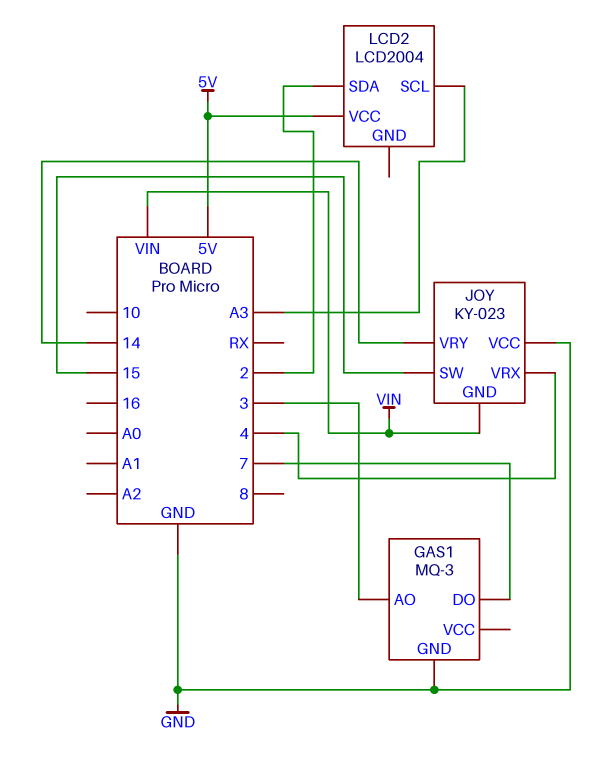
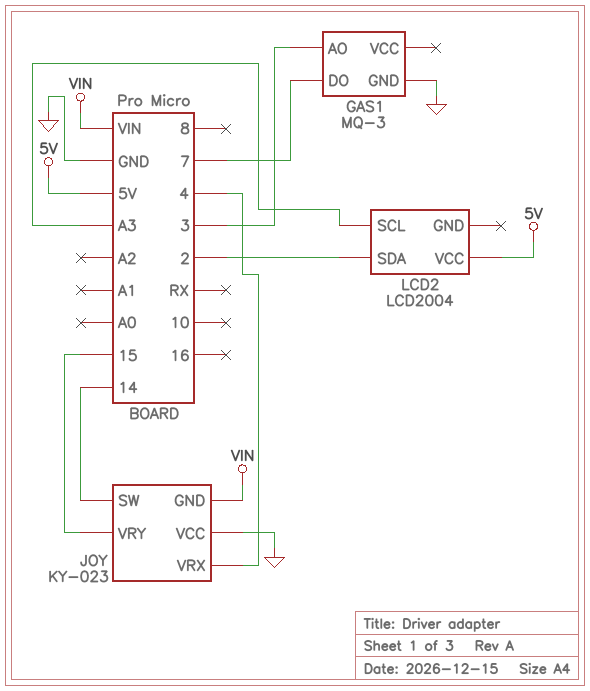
JOY pin SW: 15 -> 14
JOY pin VRY: 14 -> 15

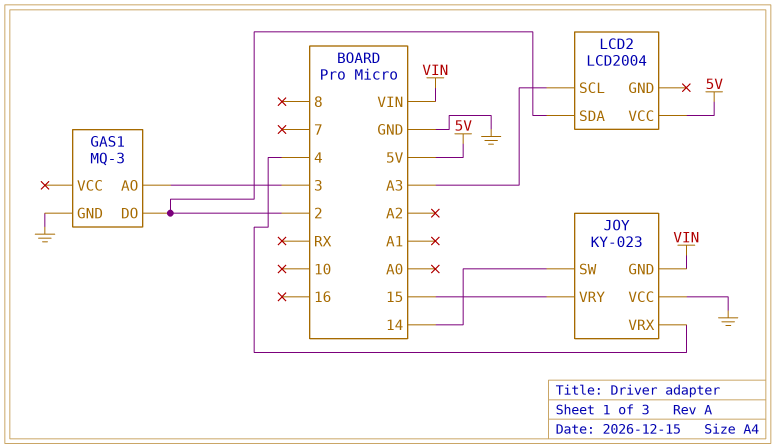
GAS1 pin DO: 7 -> 2

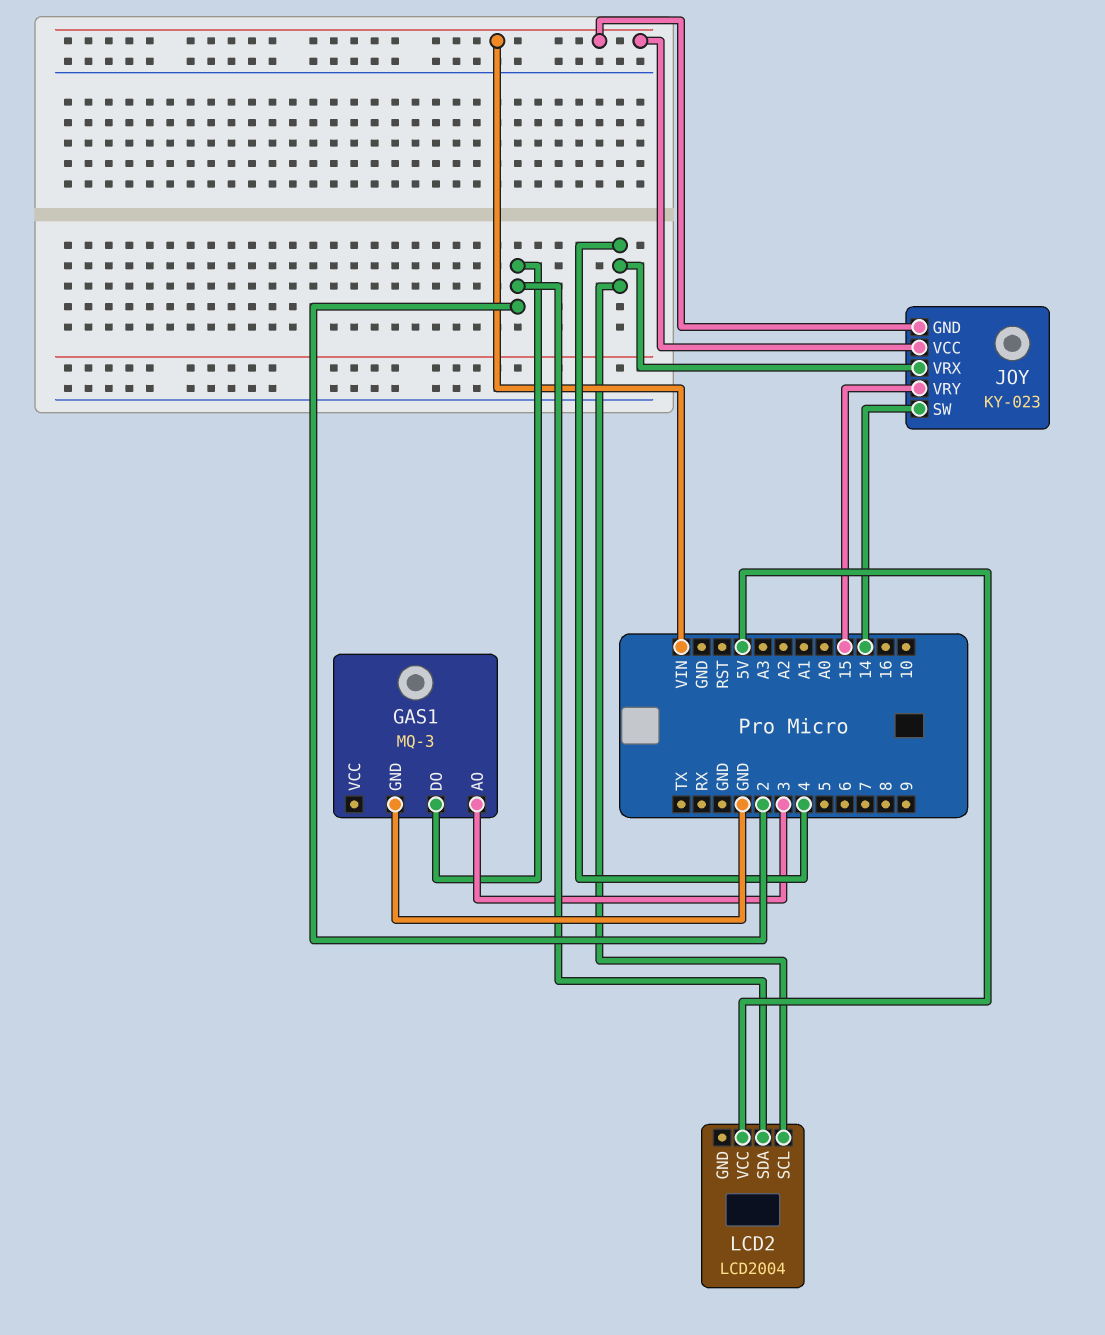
JOY pin VCC: GND -> VIN
LCD2 pin SCL: A3 -> 4

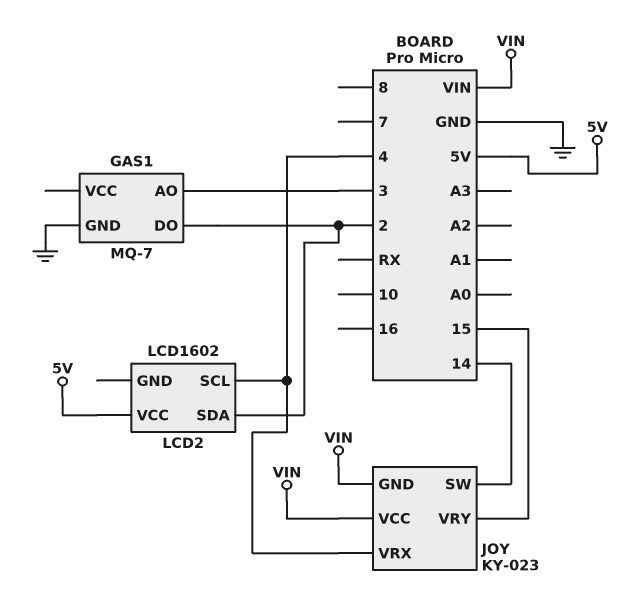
GAS1: MQ-3 -> MQ-7
LCD2: LCD2004 -> LCD1602

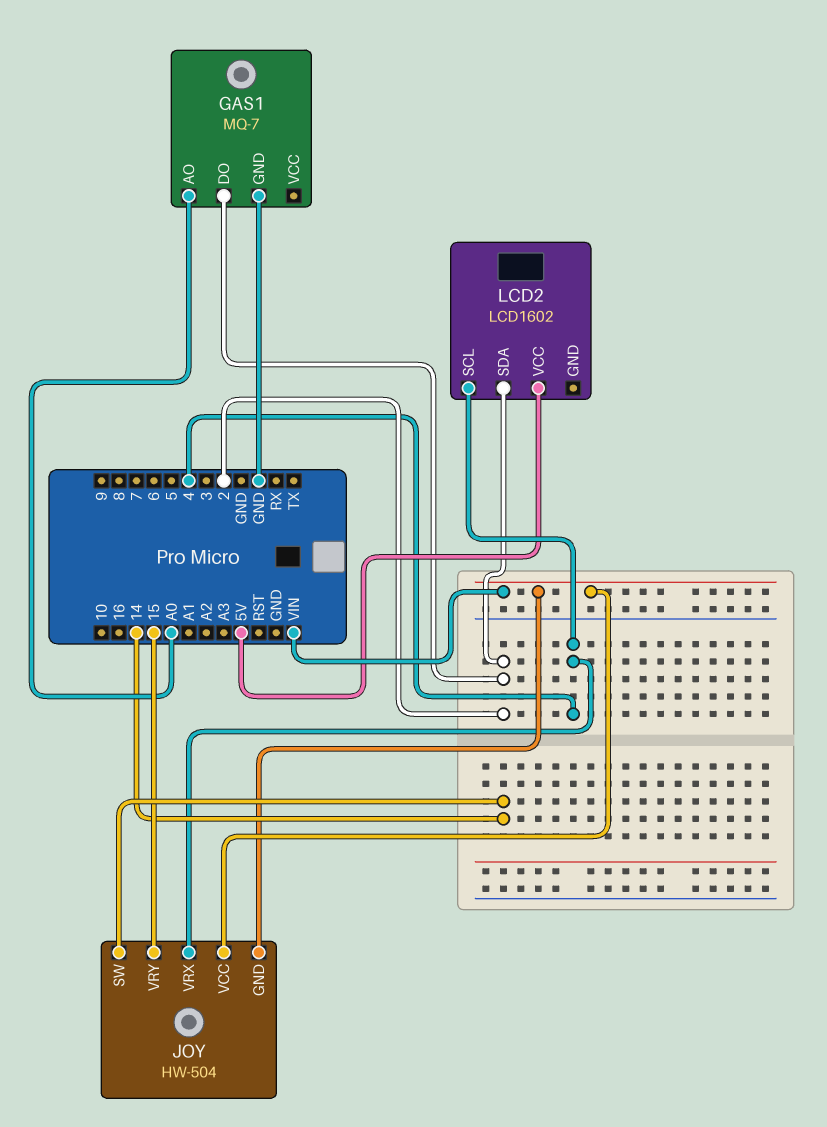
GAS1 pin AO: 3 -> A0
JOY: KY-023 -> HW-504

